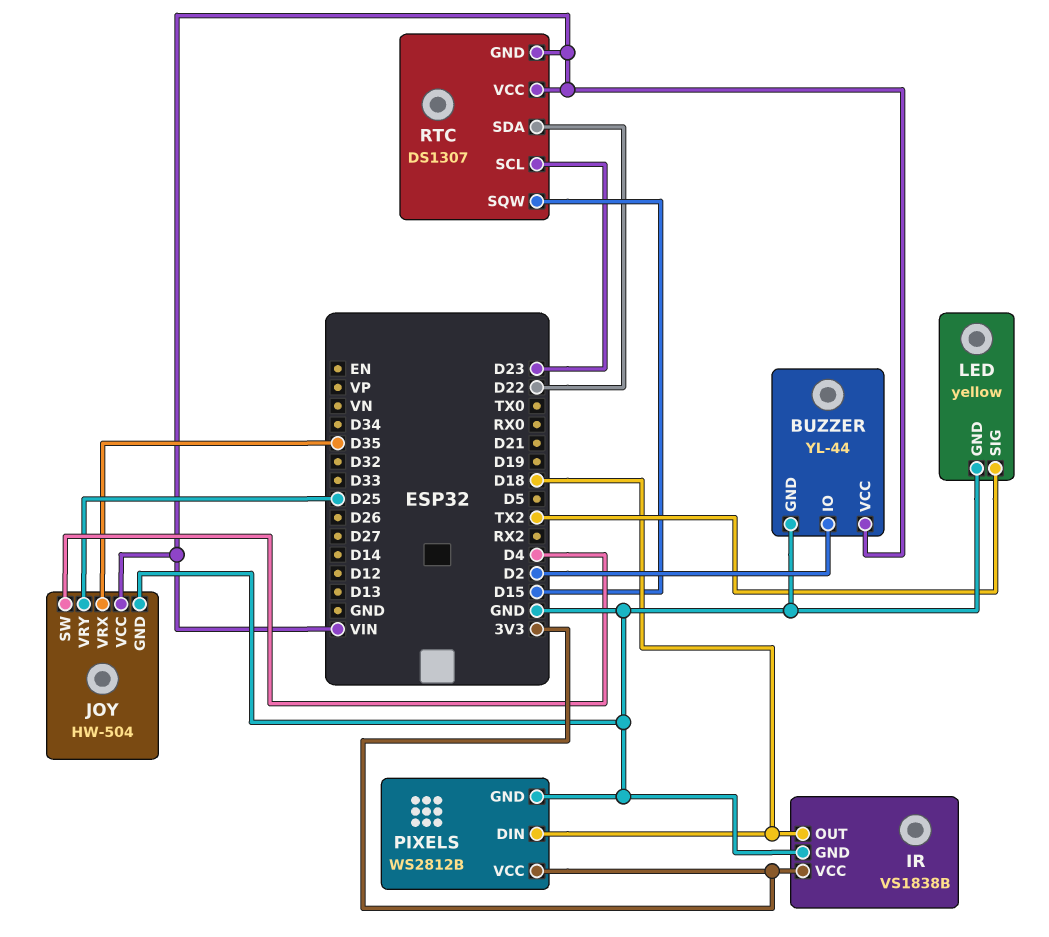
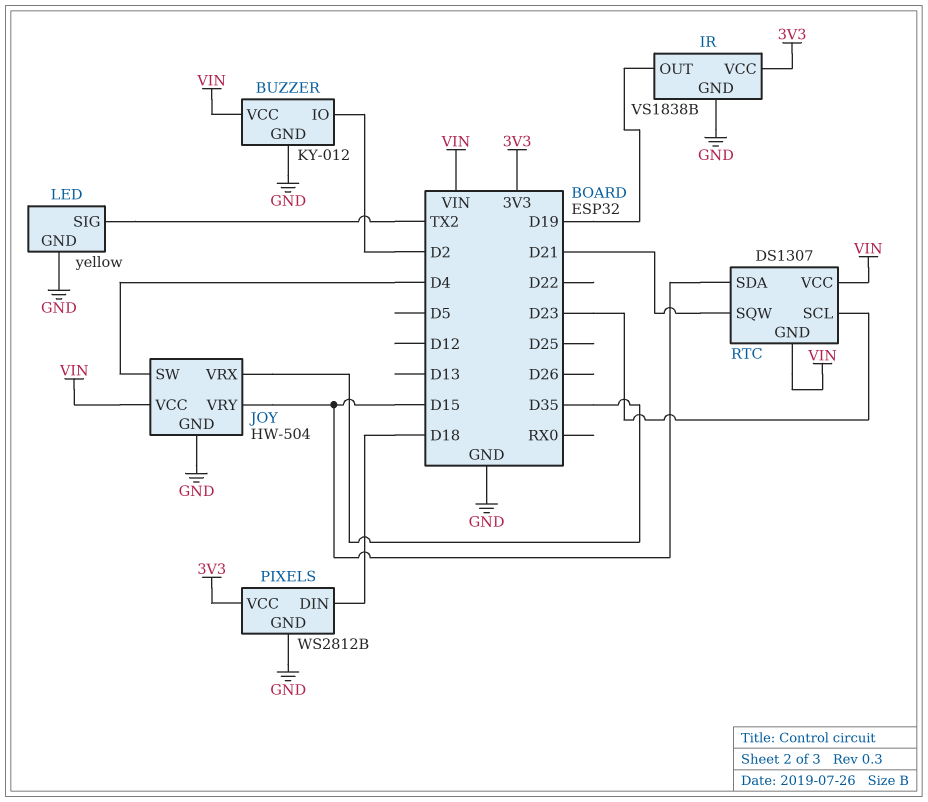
BUZZER: YL-44 -> KY-012
IR pin OUT: D18 -> D19
JOY pin VRY: D25 -> D15
RTC pin SDA: D22 -> D15
RTC pin SQW: D15 -> D21

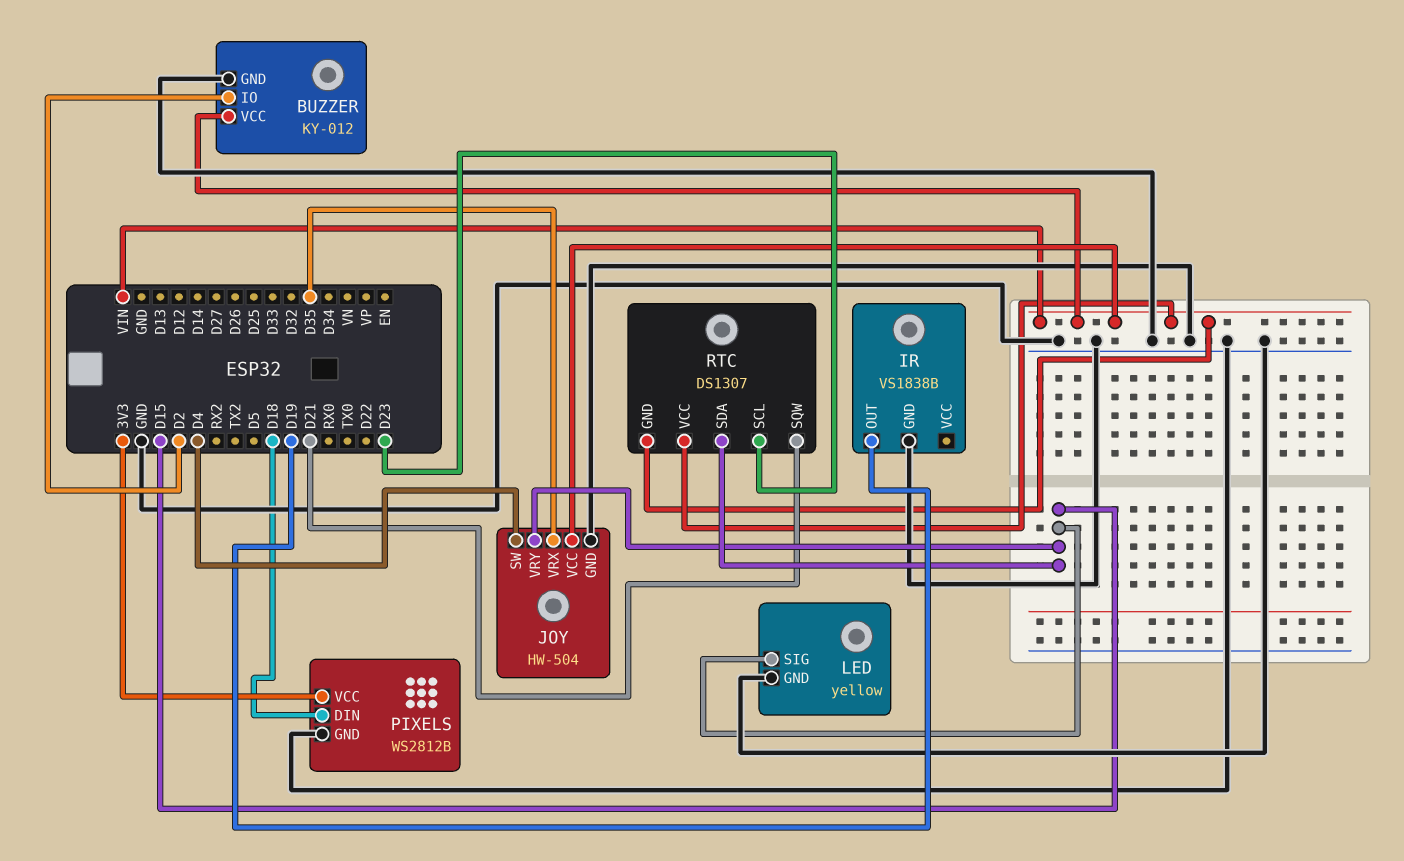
IR pin VCC: 3V3 -> none
LED pin SIG: TX2 -> D15

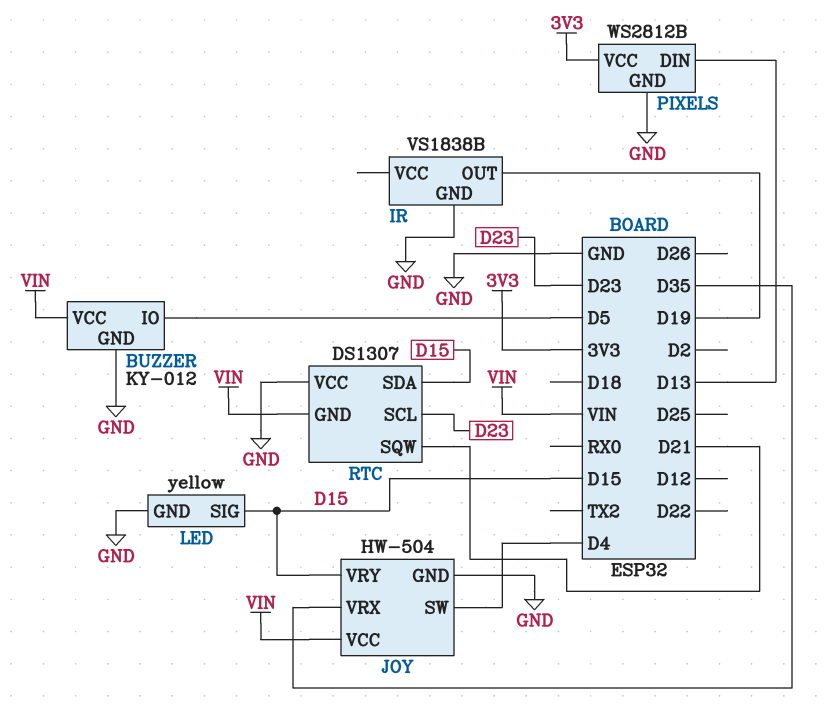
BUZZER pin IO: D2 -> D5
PIXELS pin DIN: D18 -> D13
RTC pin VCC: VIN -> GND

